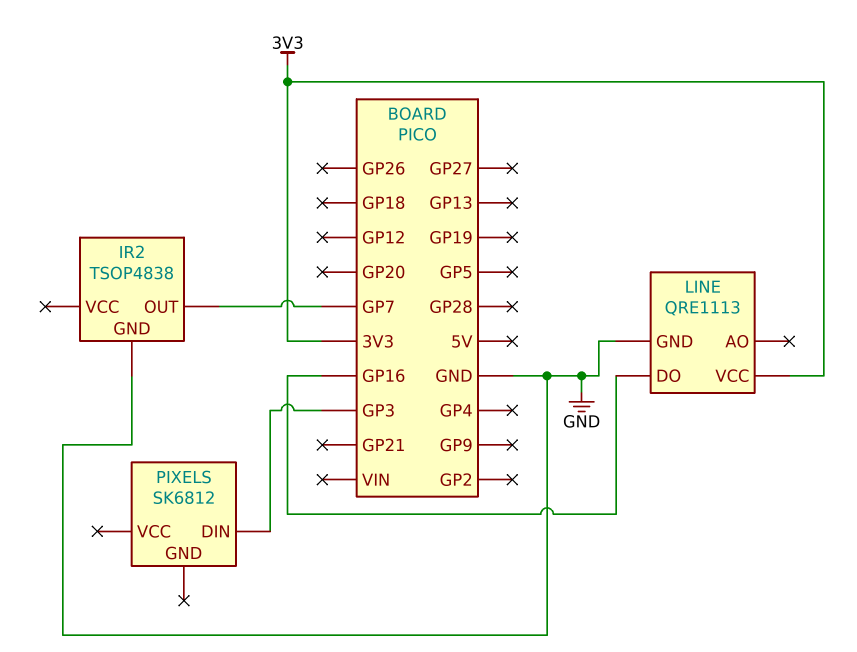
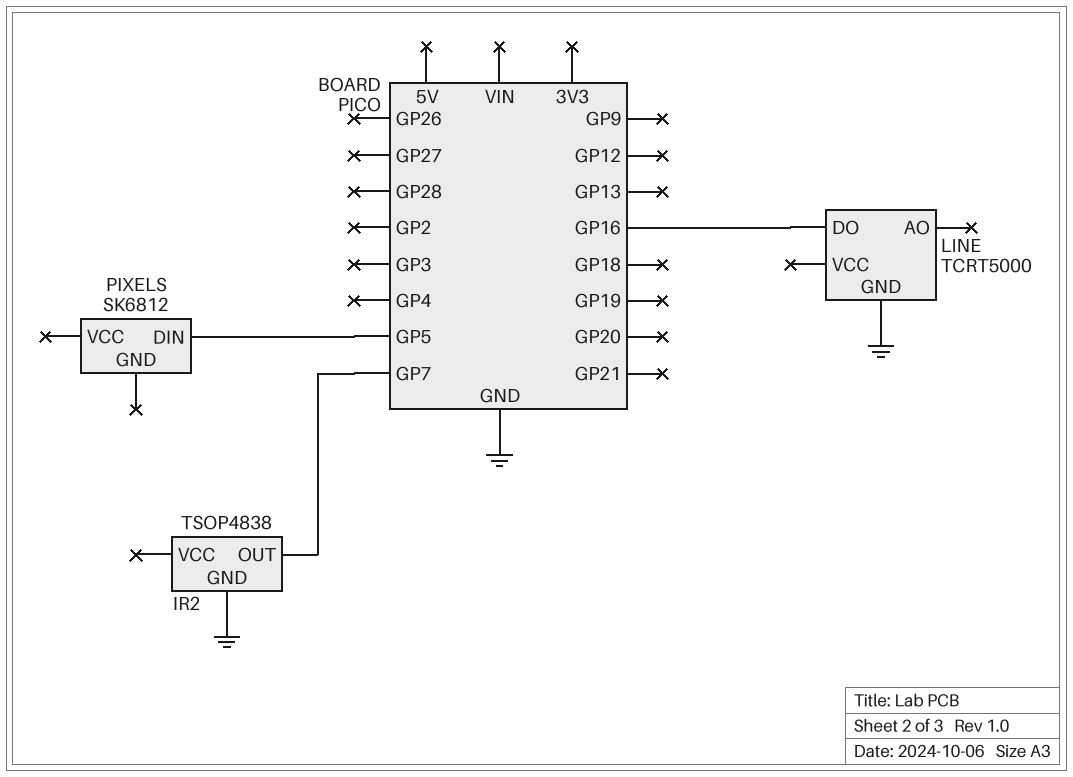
LINE: QRE1113 -> TCRT5000
LINE pin VCC: 3V3 -> none
PIXELS pin DIN: GP3 -> GP5

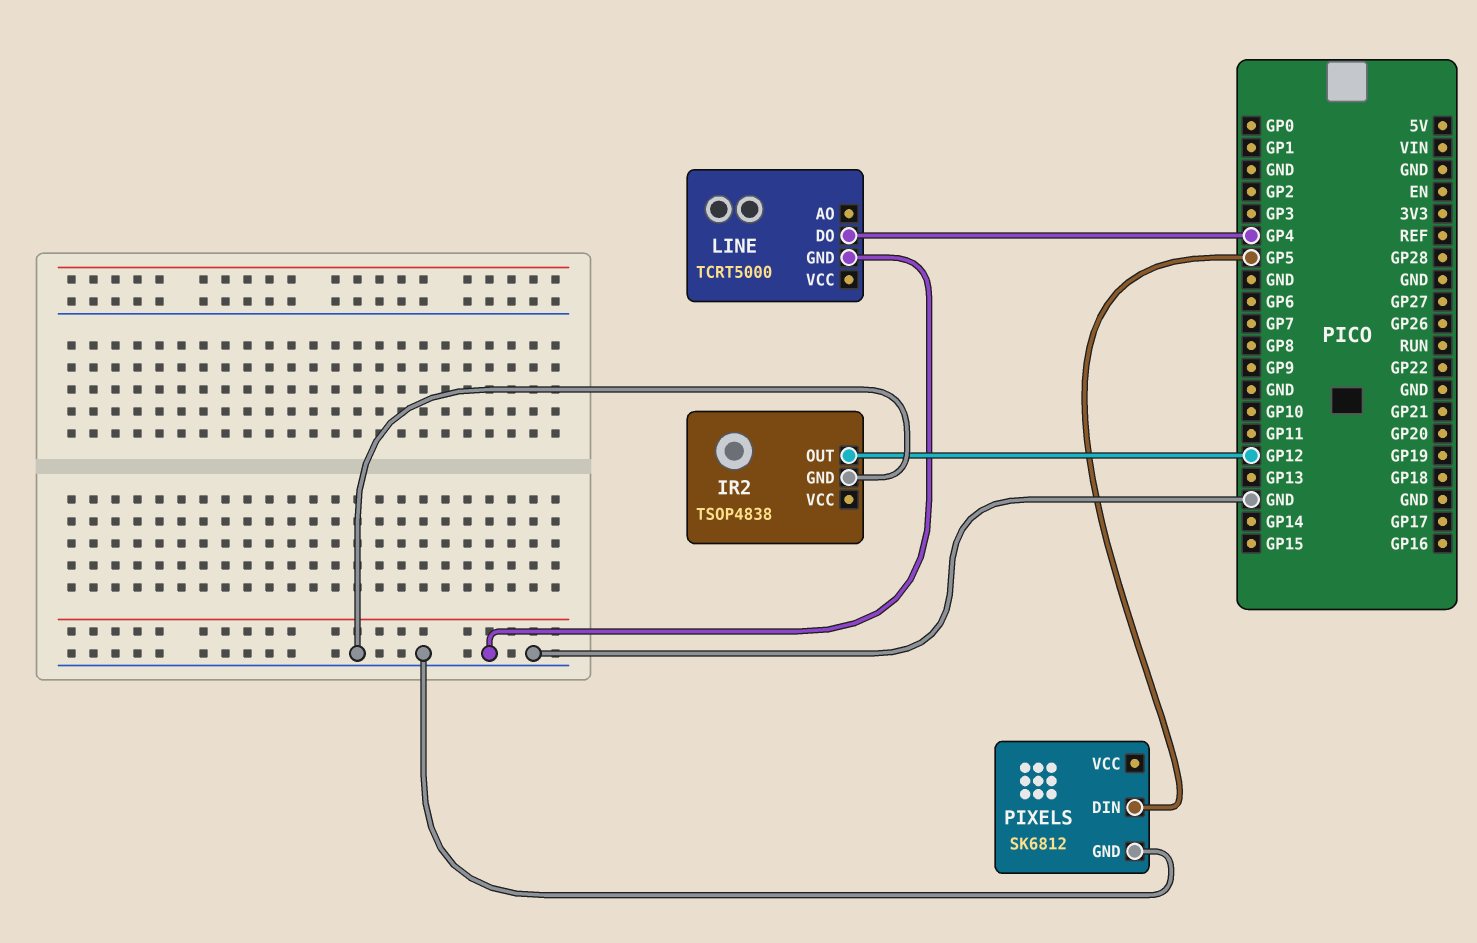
IR2 pin OUT: GP7 -> GP12
LINE pin DO: GP16 -> GP4
PIXELS pin GND: none -> GND

